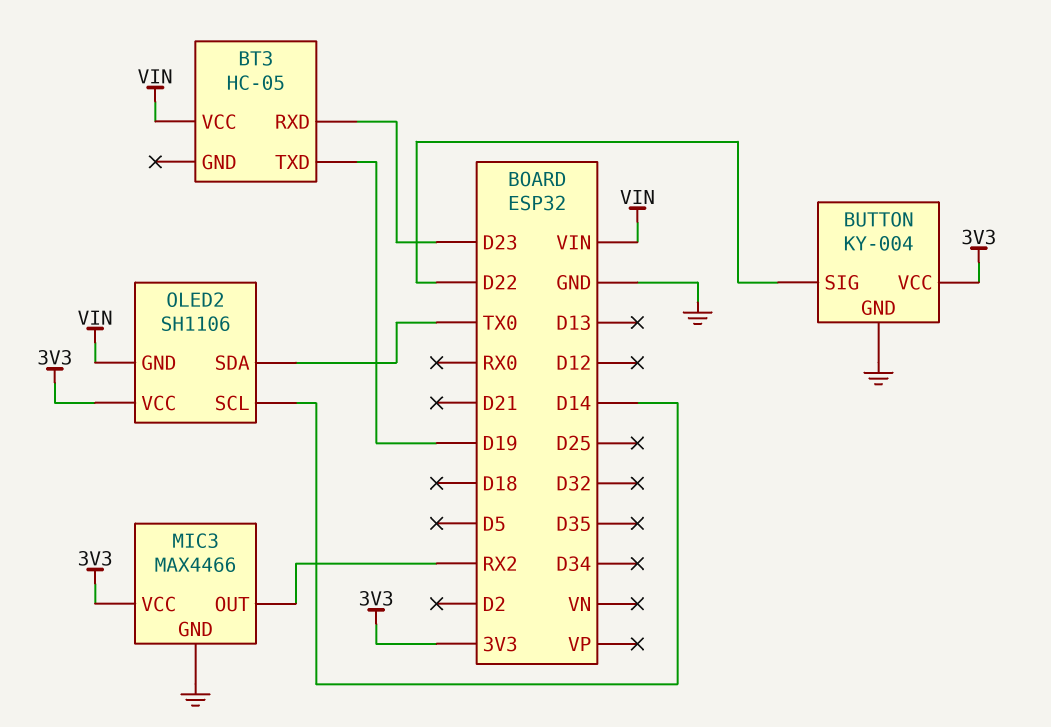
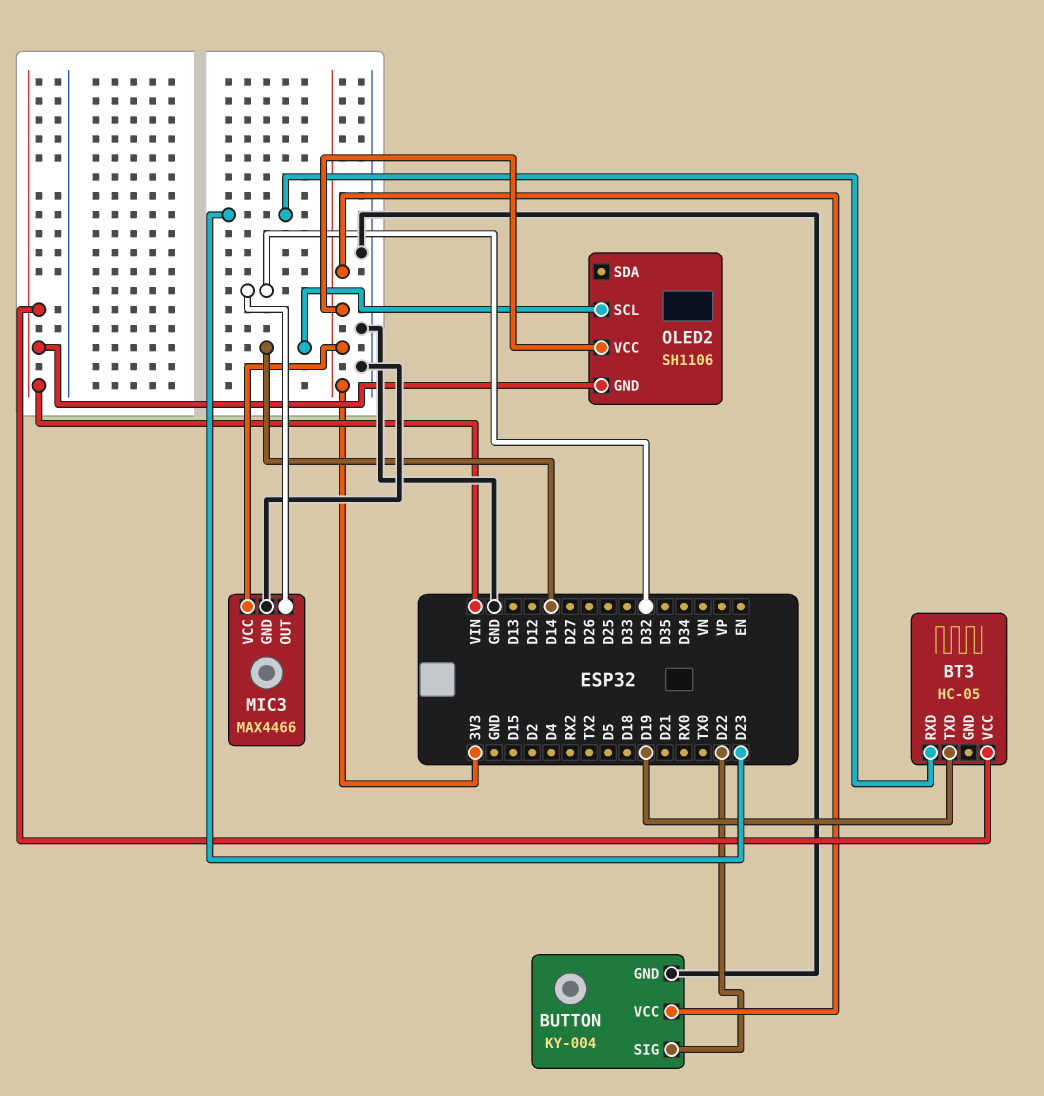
MIC3 pin OUT: RX2 -> D32
OLED2 pin SDA: TX0 -> none

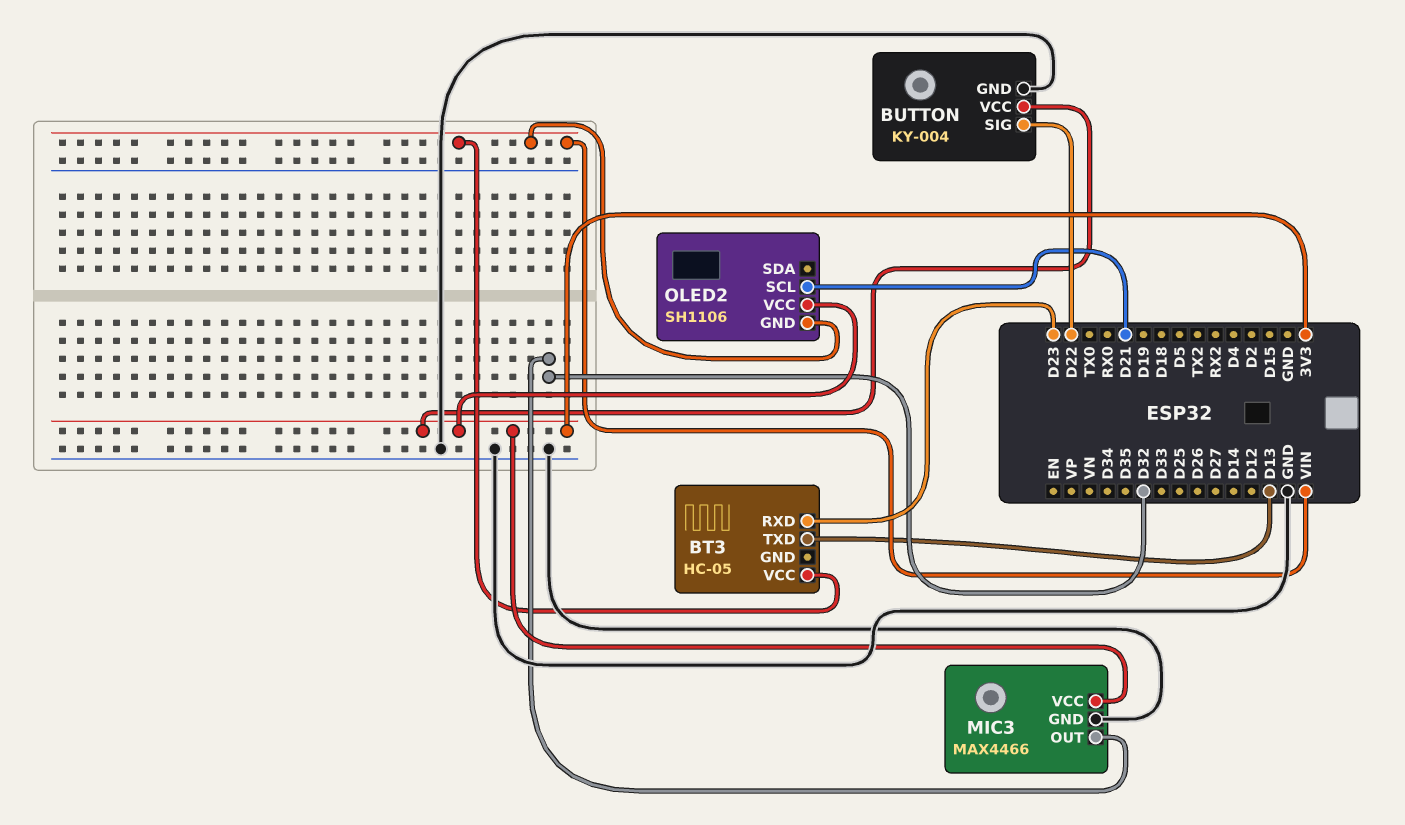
BT3 pin TXD: D19 -> D13
OLED2 pin SCL: D14 -> D21

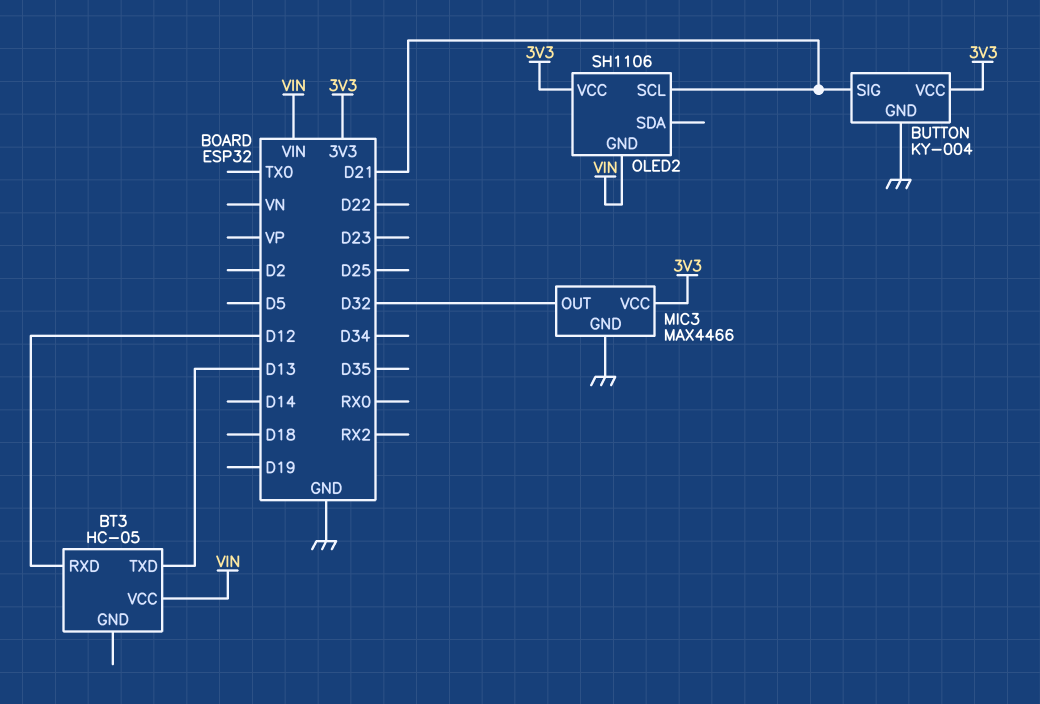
BT3 pin RXD: D23 -> D12
BUTTON pin SIG: D22 -> D21

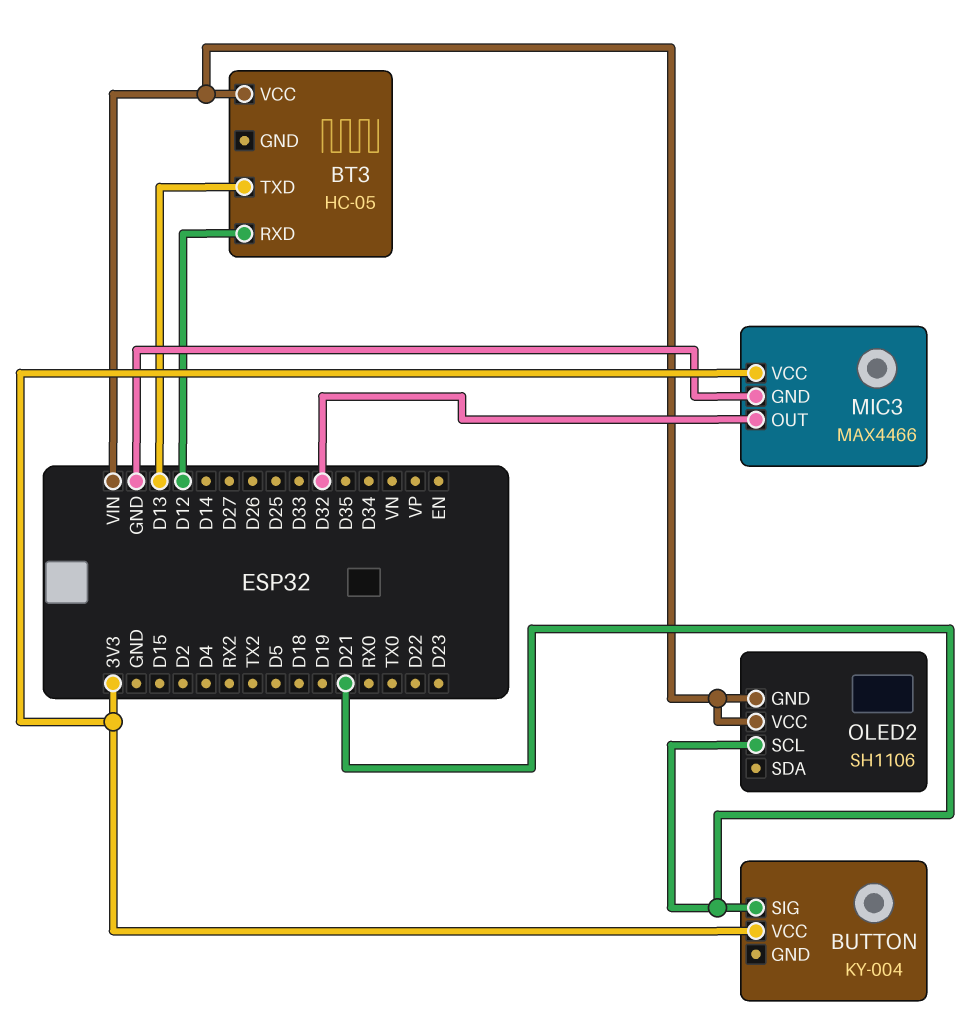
BUTTON pin GND: GND -> none
OLED2 pin VCC: 3V3 -> VIN

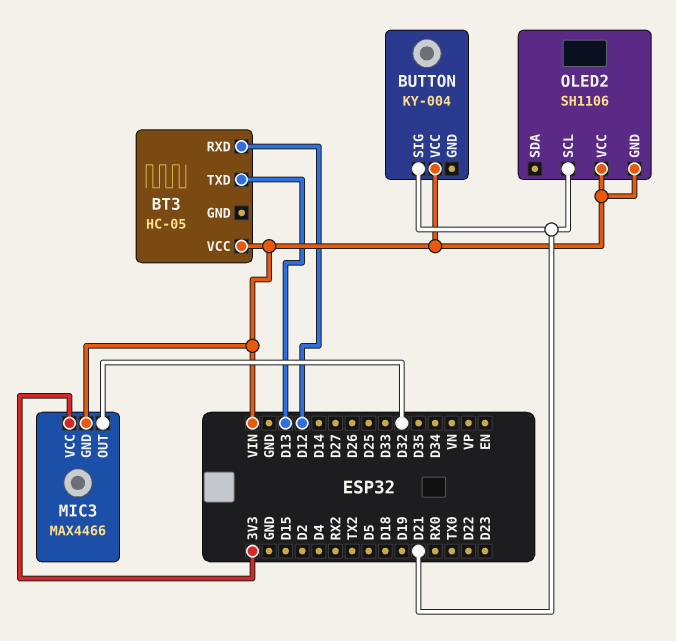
BUTTON pin VCC: 3V3 -> VIN
MIC3 pin GND: GND -> VIN

